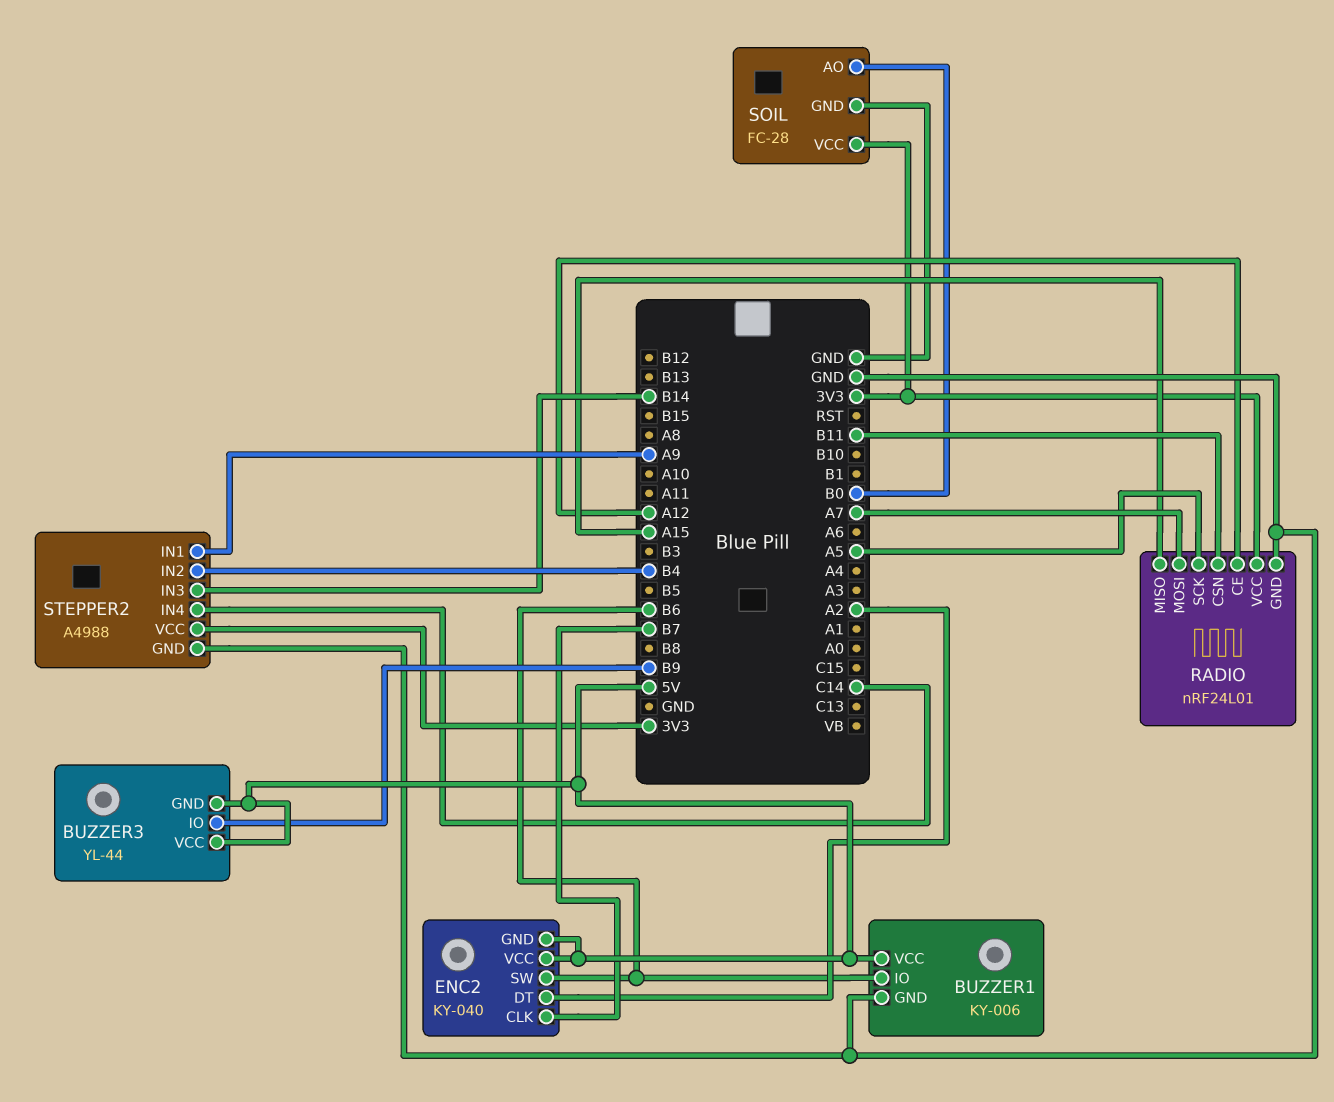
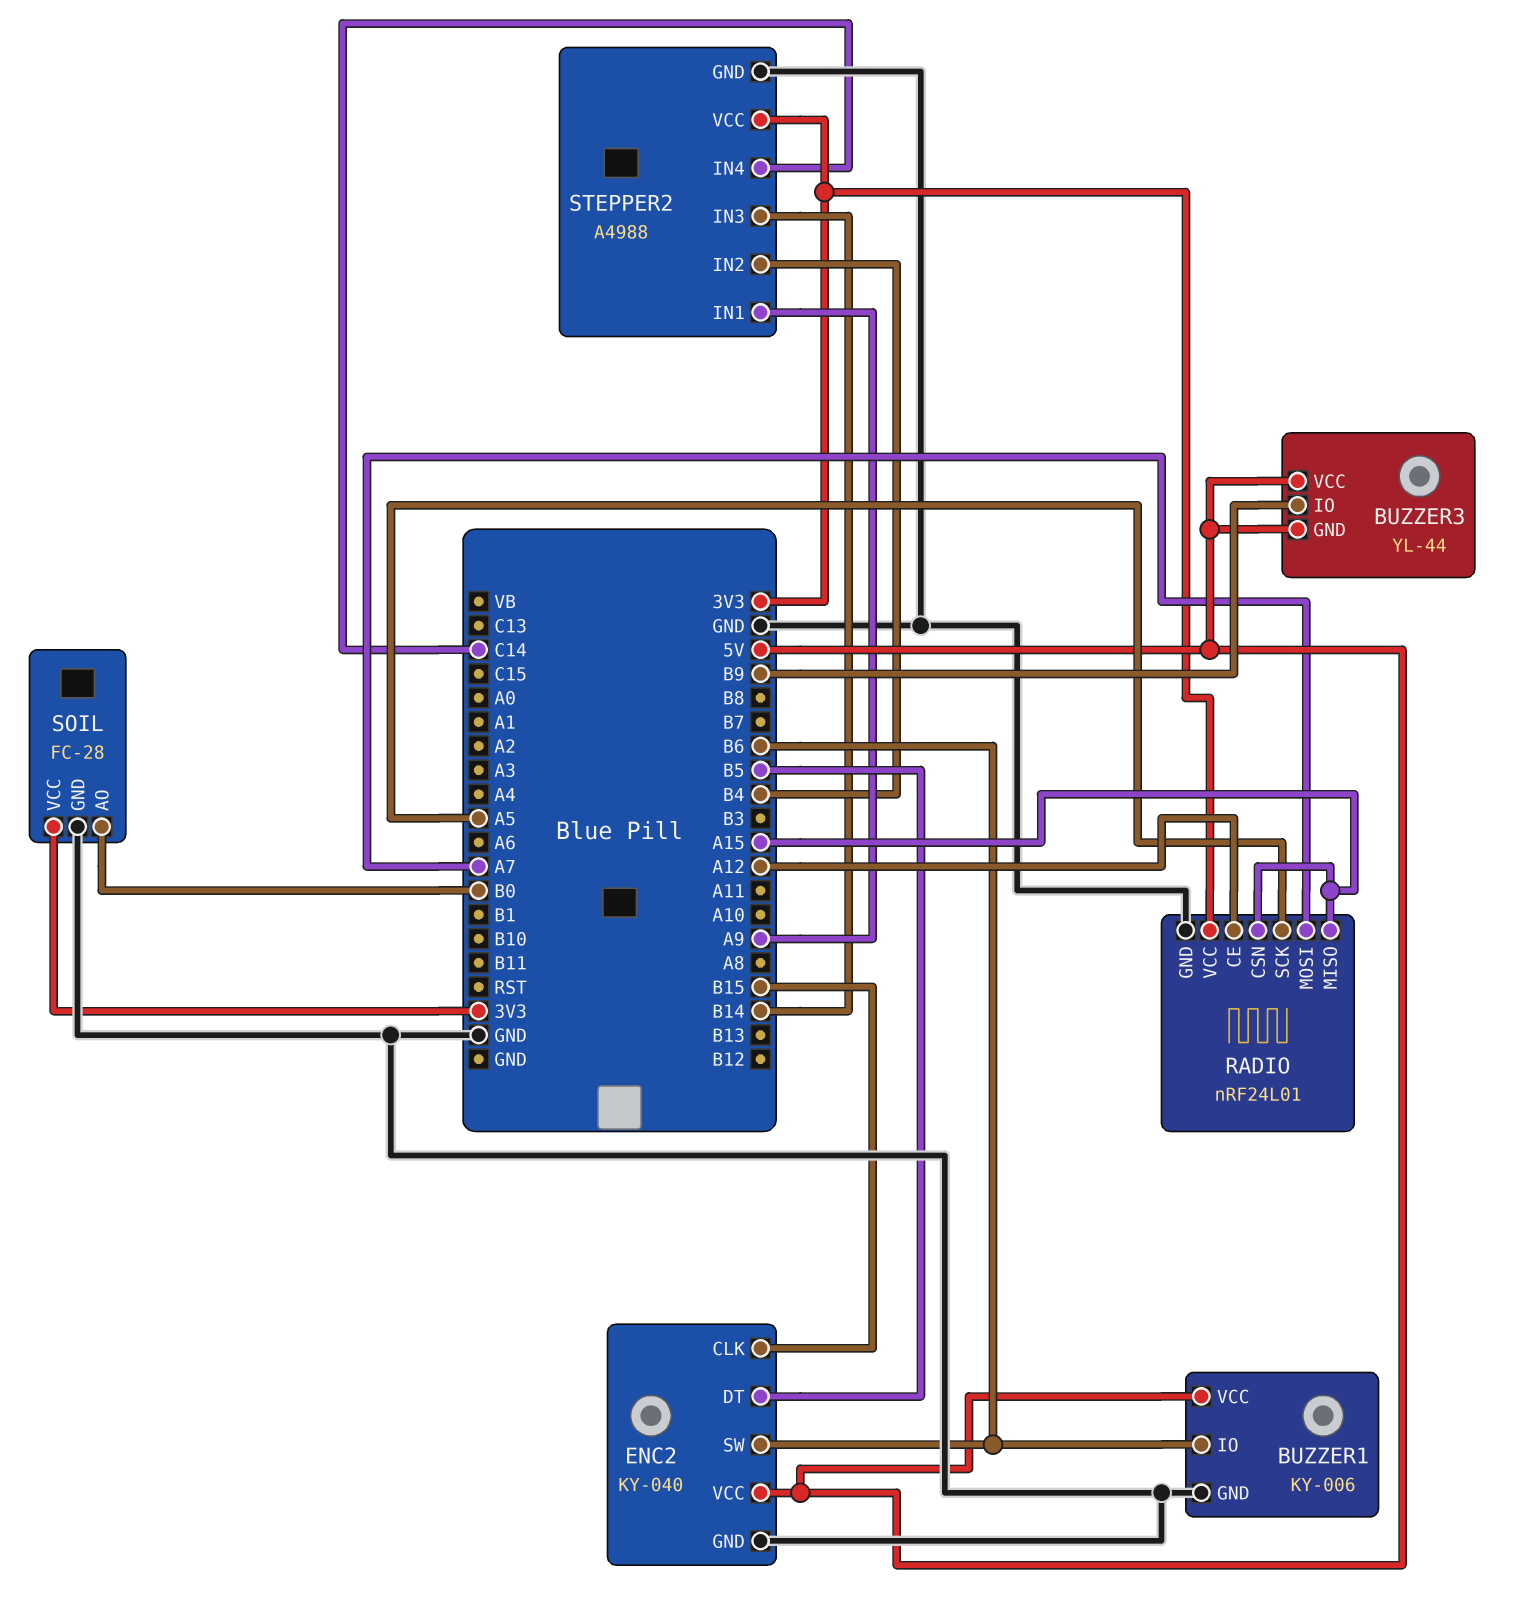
ENC2 pin CLK: B7 -> B15
ENC2 pin DT: A2 -> B5
ENC2 pin GND: 5V -> GND
RADIO pin CSN: B11 -> A15

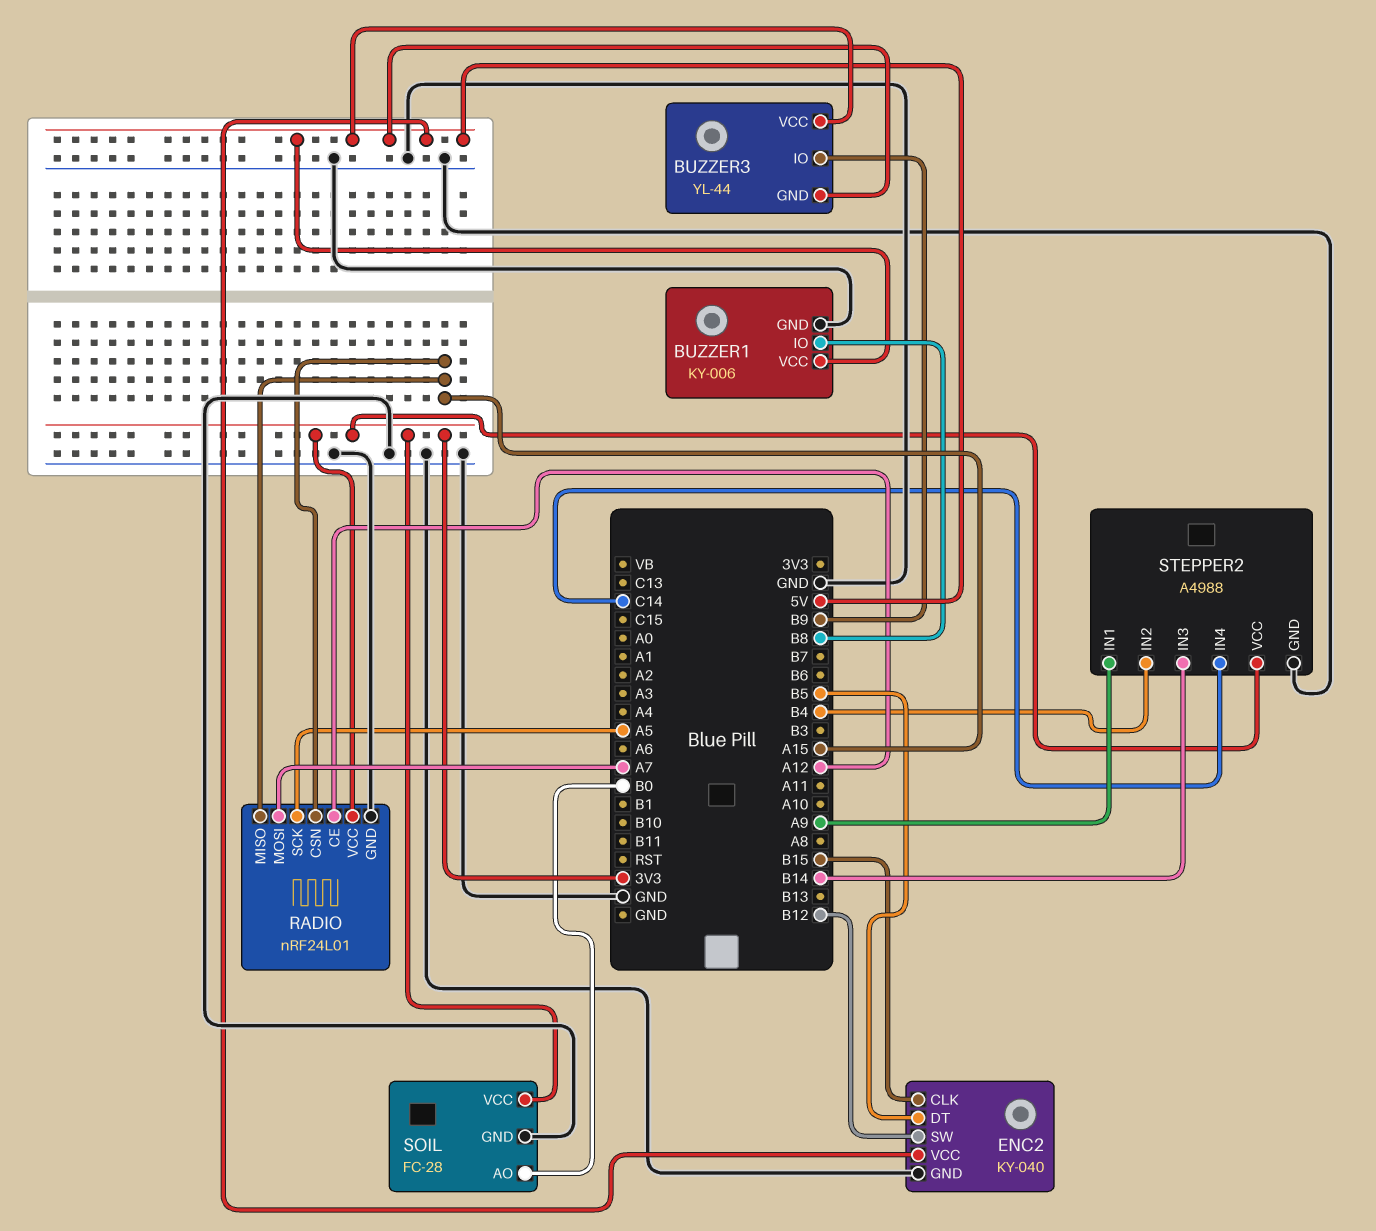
BUZZER1 pin IO: B6 -> B8
ENC2 pin SW: B6 -> B12

